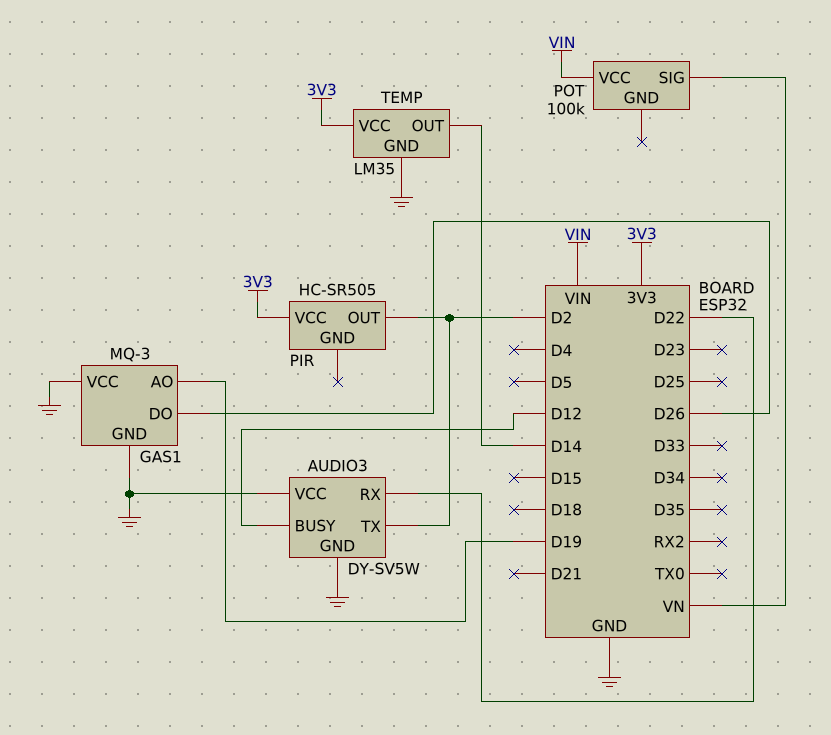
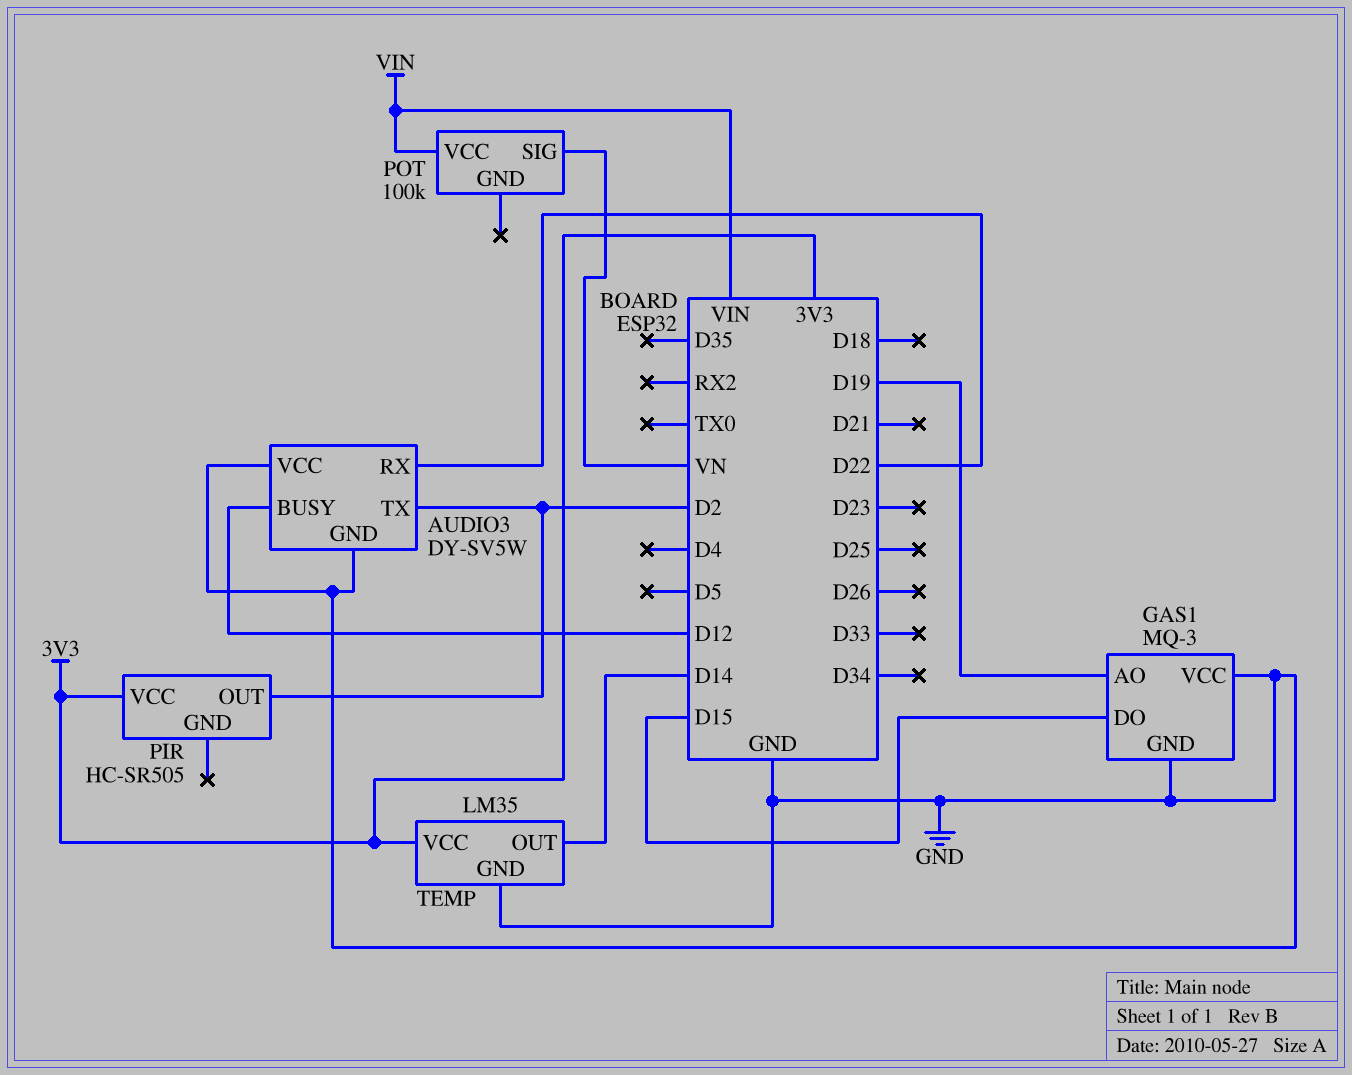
GAS1 pin DO: D26 -> D15

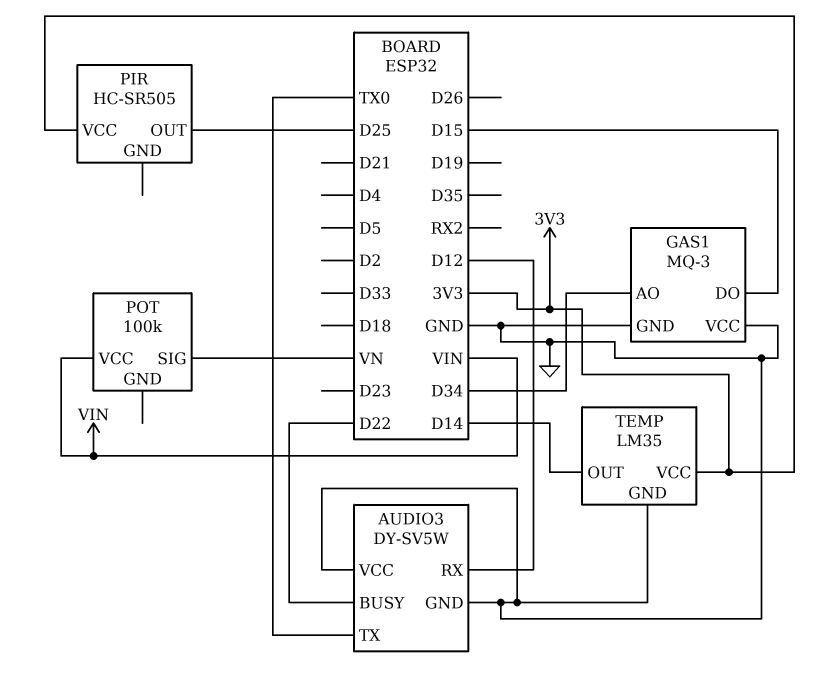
AUDIO3 pin BUSY: D12 -> D22
AUDIO3 pin RX: D22 -> D12
AUDIO3 pin TX: D2 -> TX0
GAS1 pin AO: D19 -> D34
PIR pin OUT: D2 -> D25

